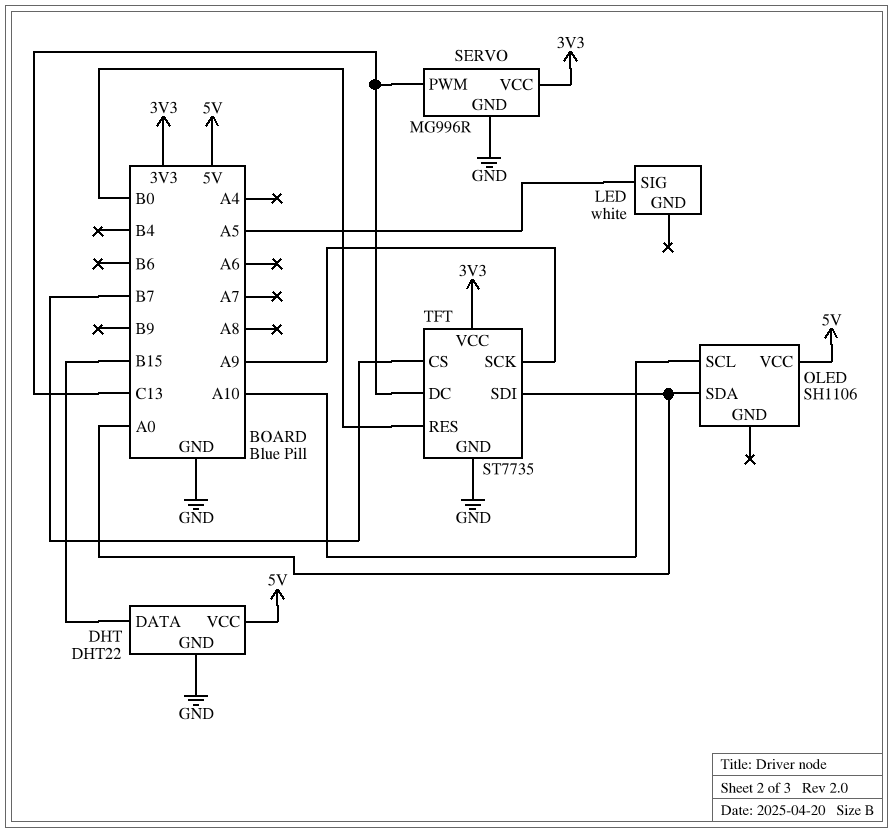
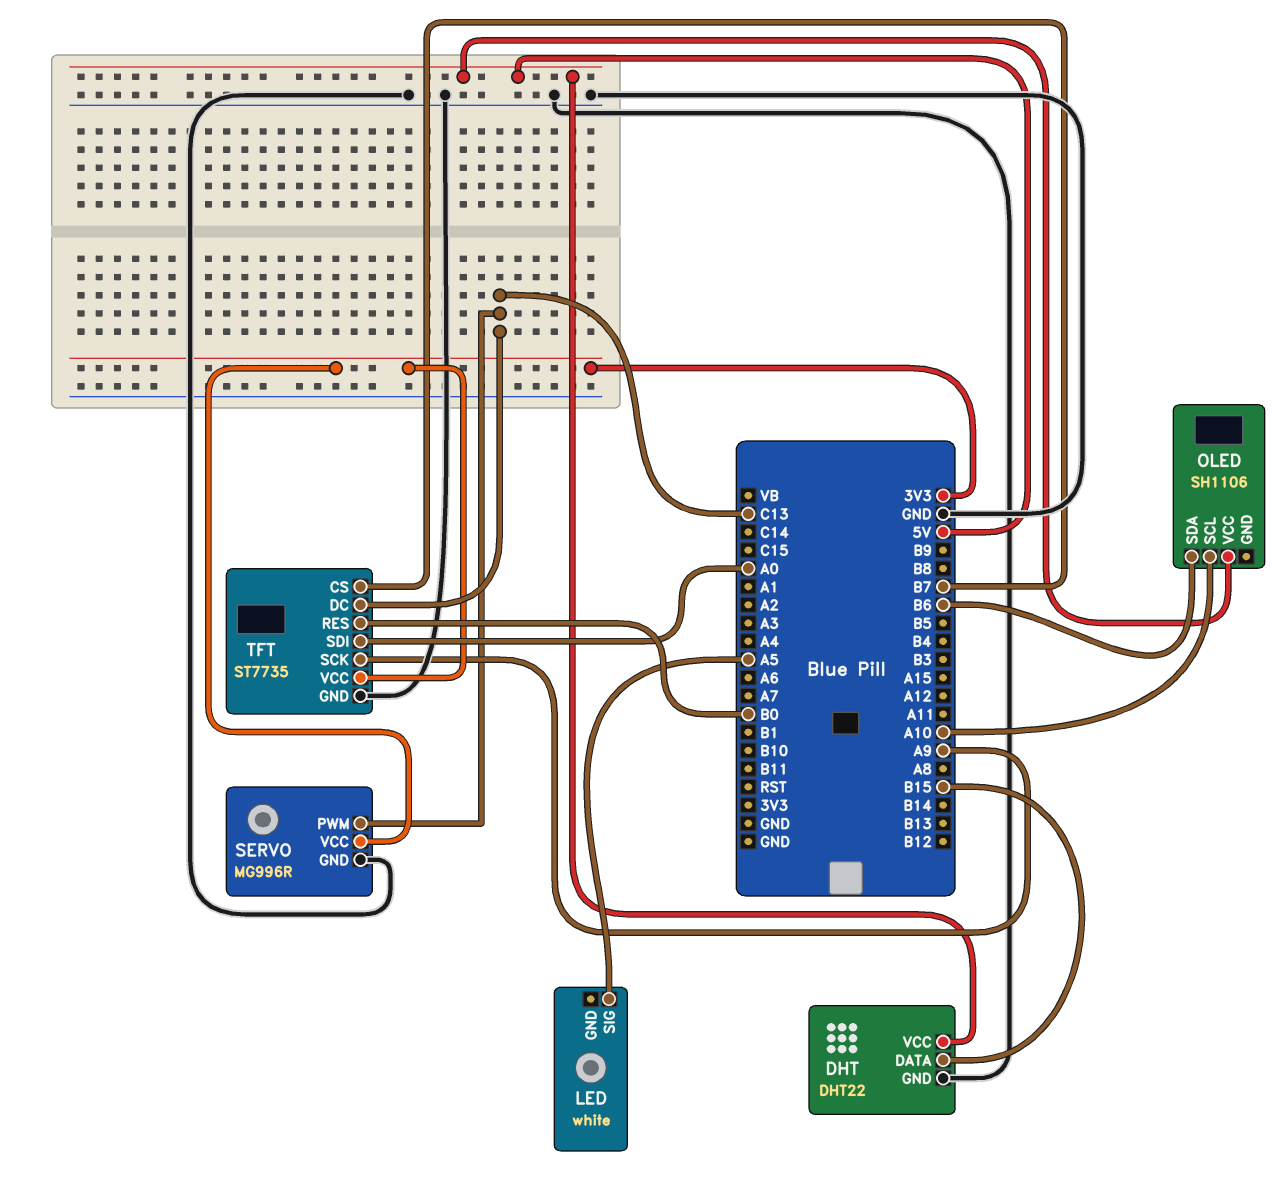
OLED pin SDA: A0 -> B6

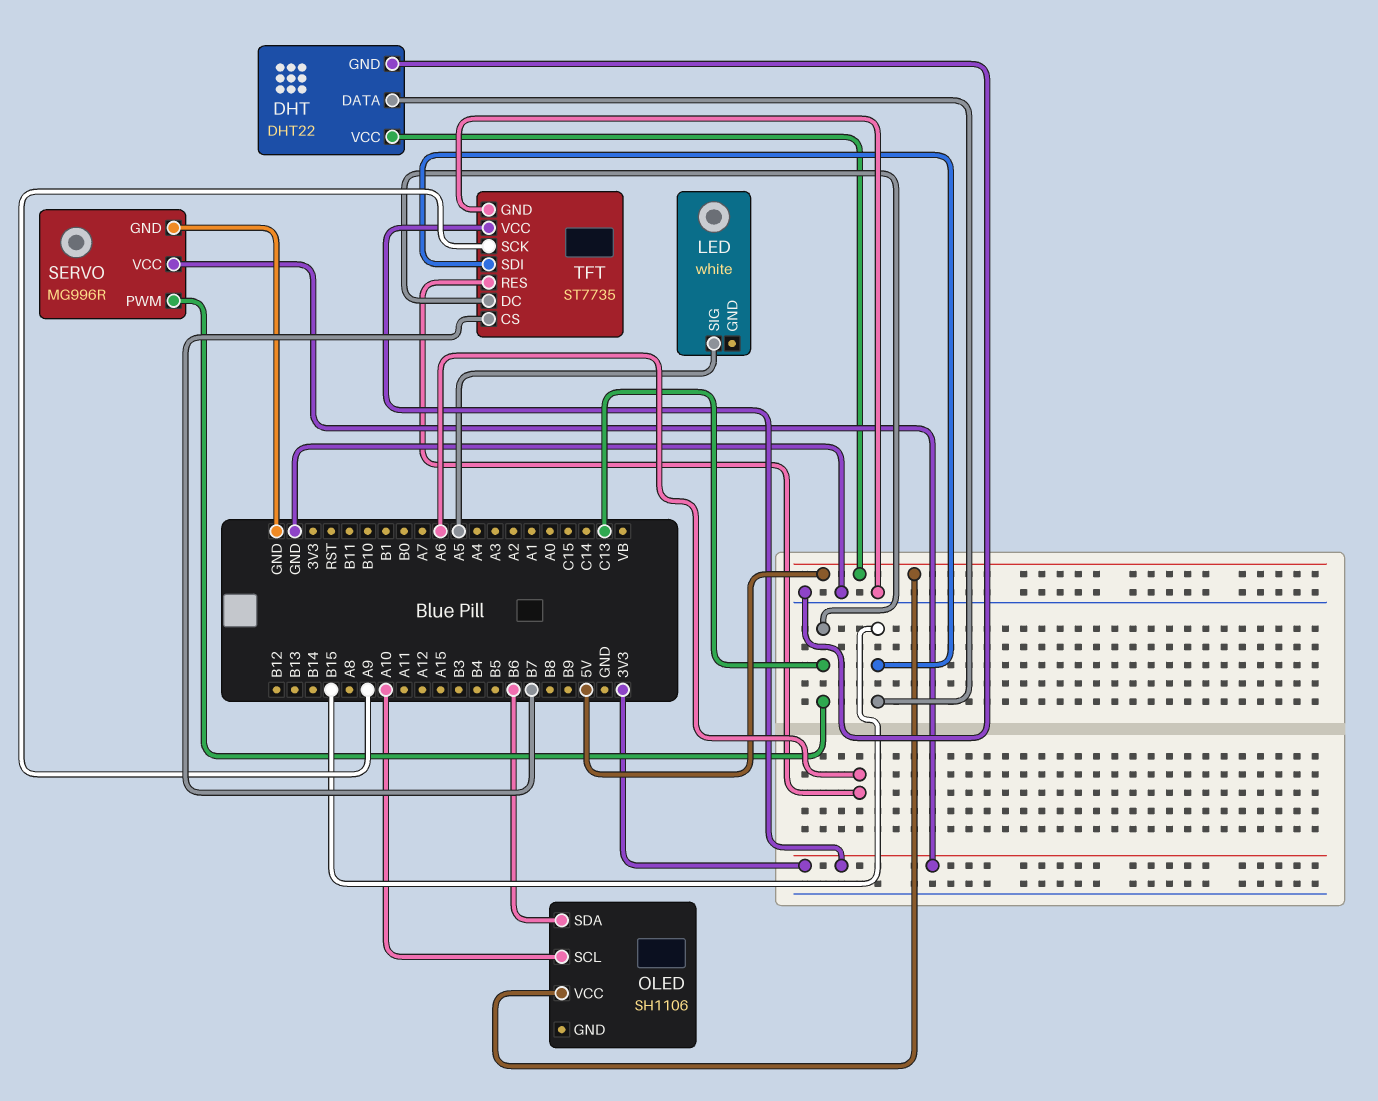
TFT pin RES: B0 -> A6
TFT pin SDI: A0 -> B15

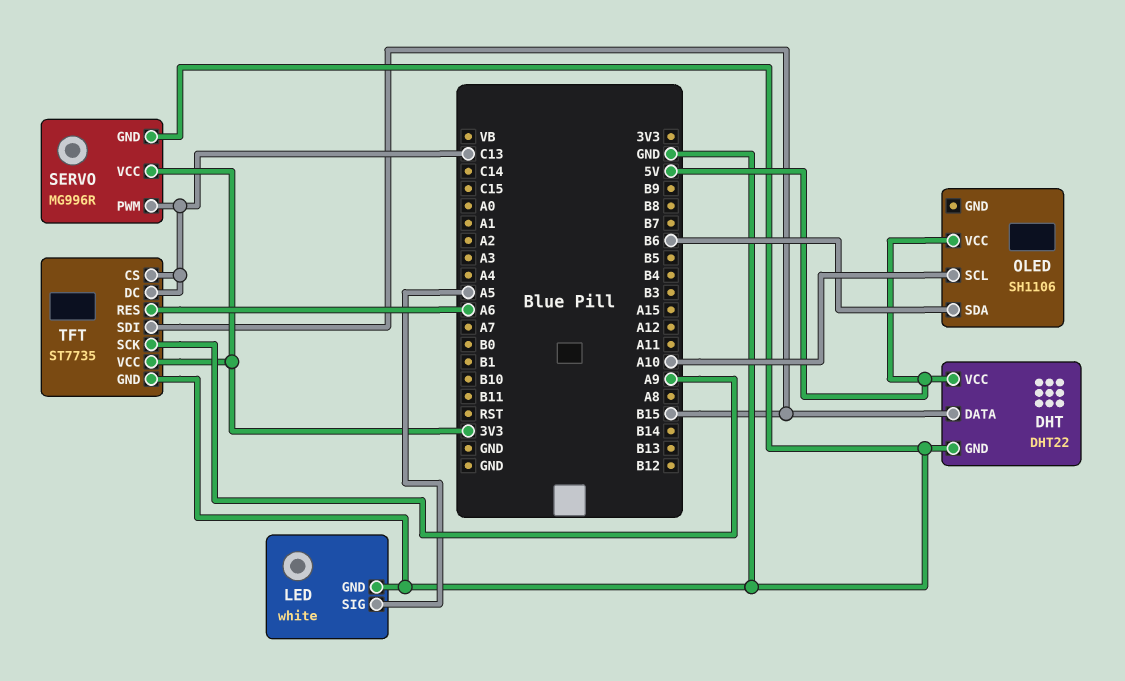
LED pin GND: none -> GND
TFT pin CS: B7 -> C13

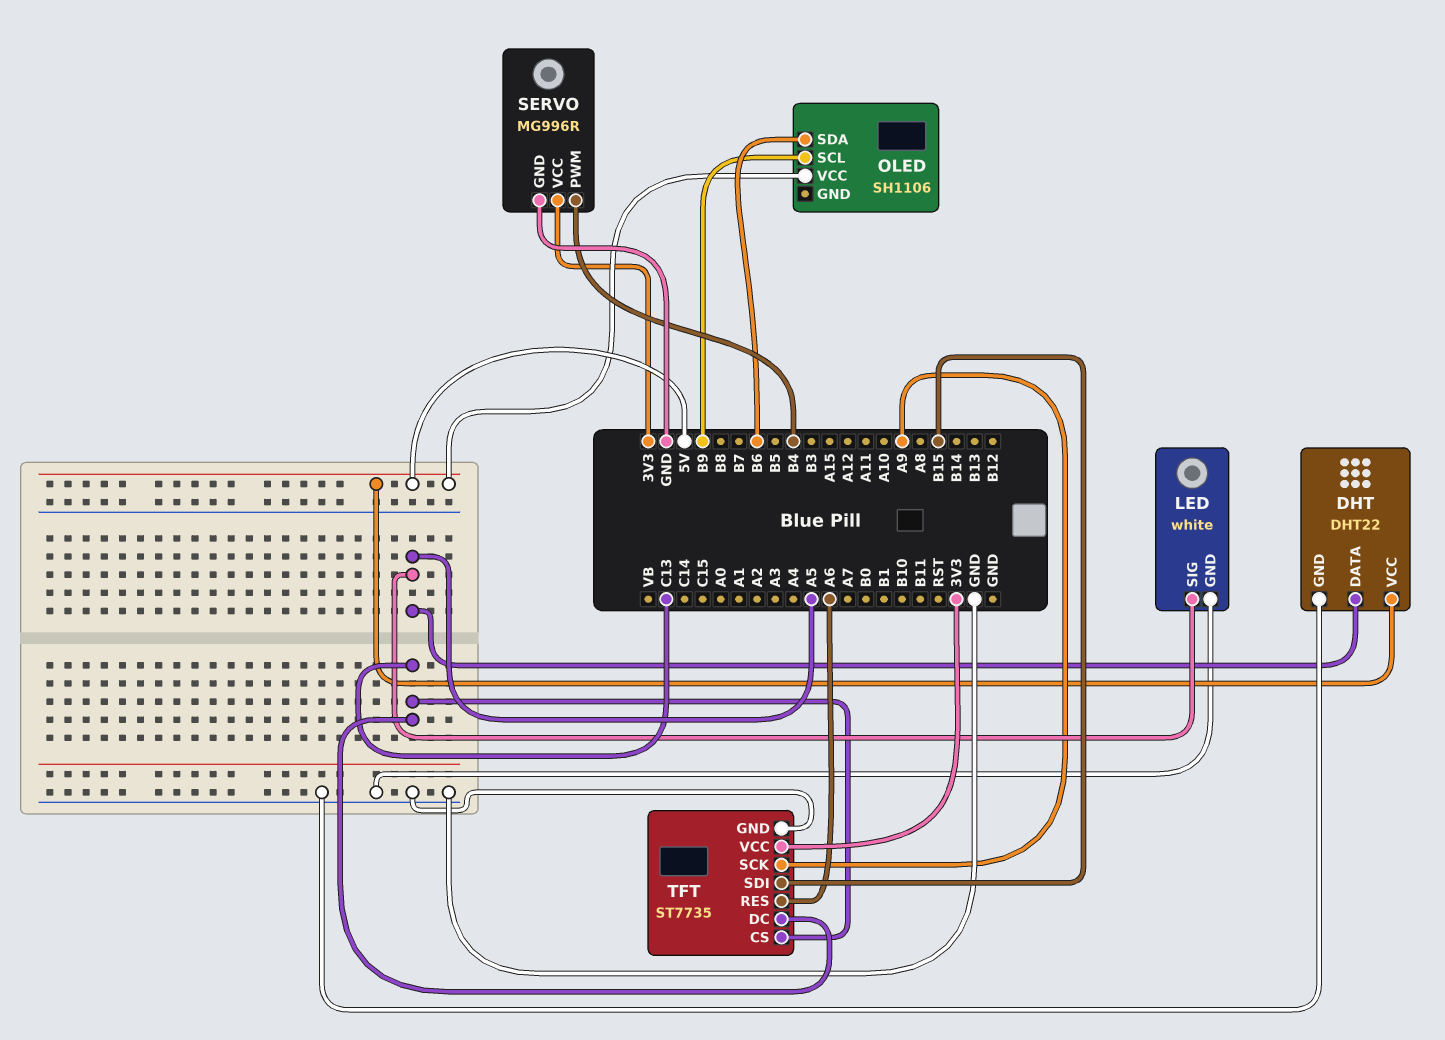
DHT pin DATA: B15 -> A5
OLED pin SCL: A10 -> B9
SERVO pin PWM: C13 -> B4

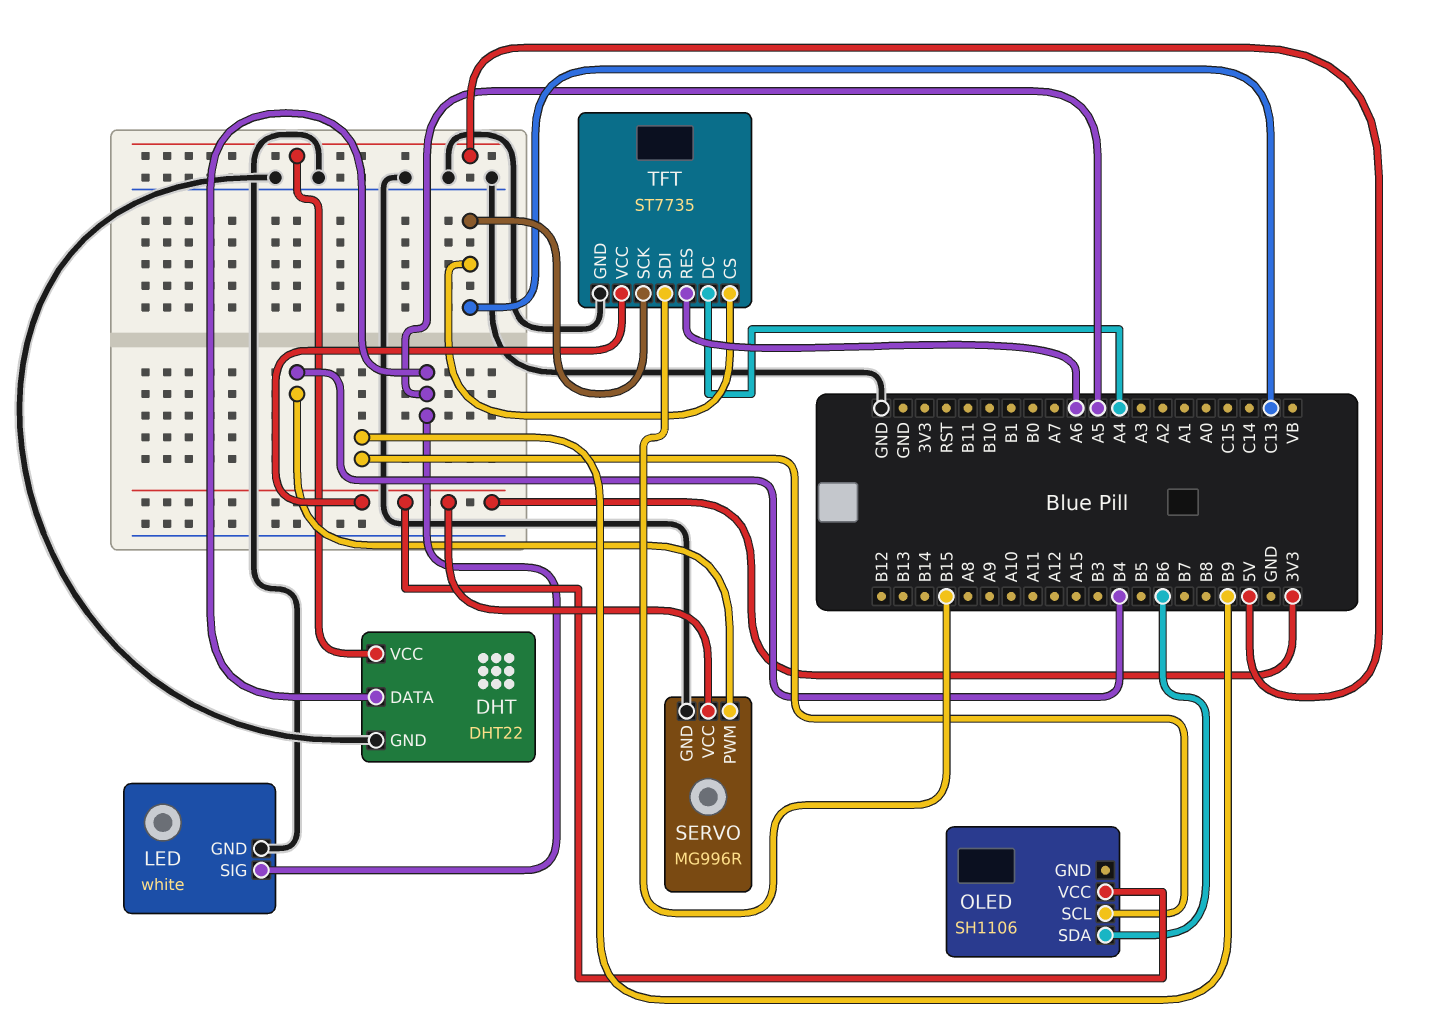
OLED pin VCC: 5V -> 3V3
TFT pin DC: C13 -> A4
TFT pin SCK: A9 -> C13

